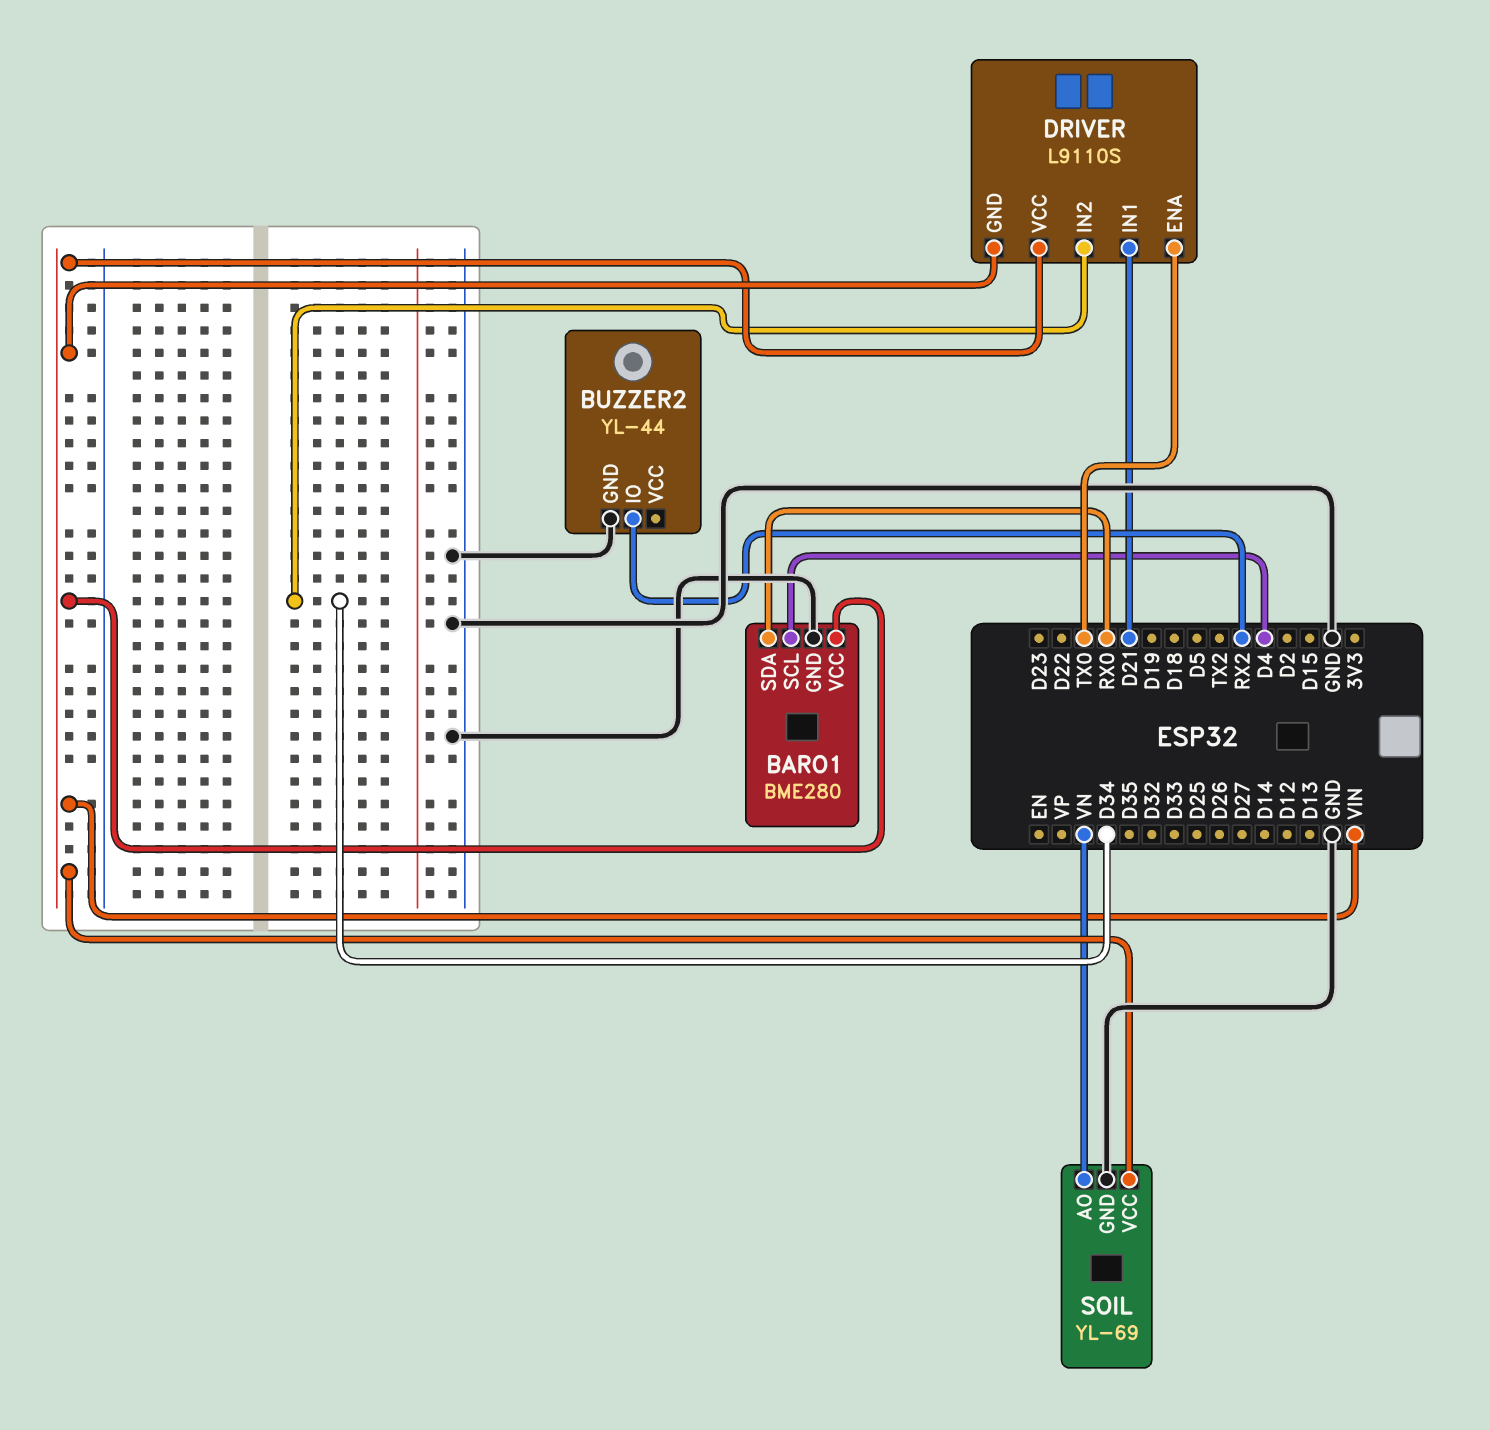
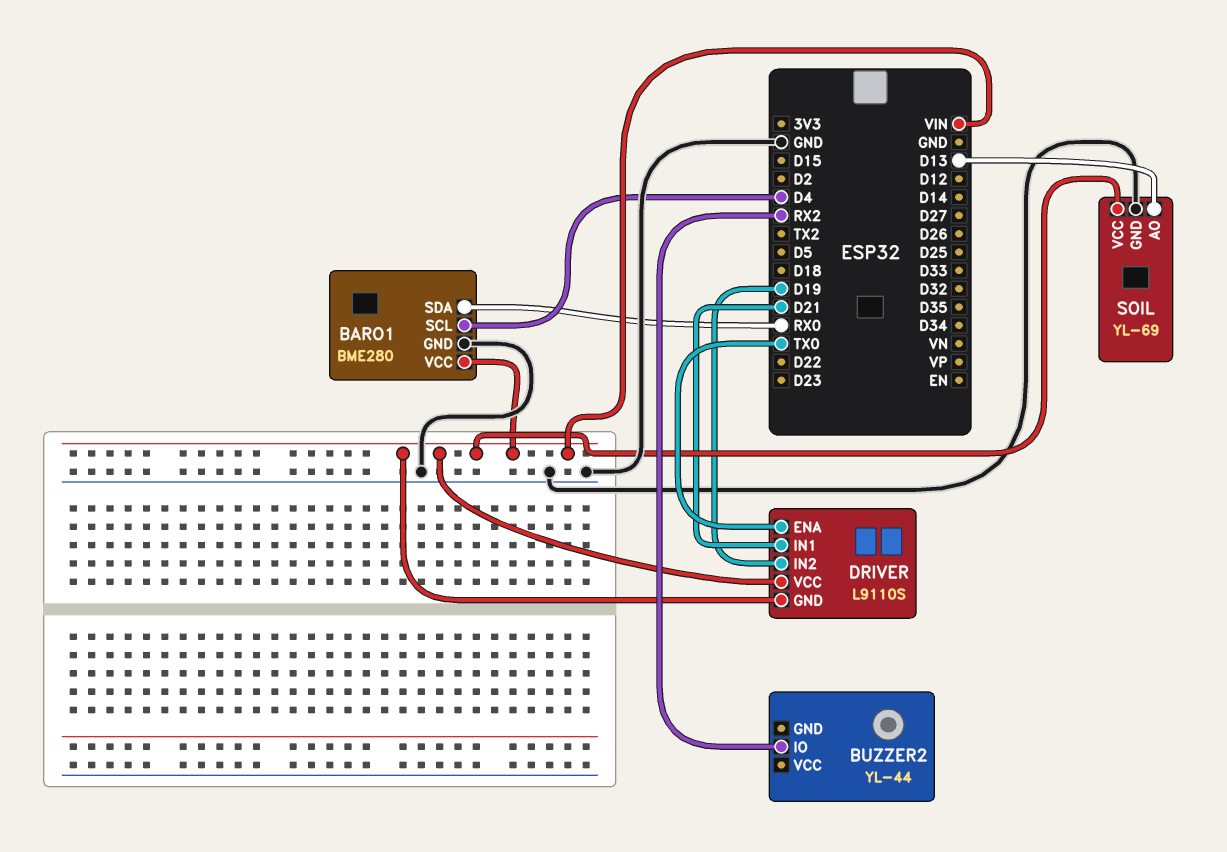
BUZZER2 pin GND: GND -> none
DRIVER pin IN2: D34 -> D19
SOIL pin AO: VN -> D13

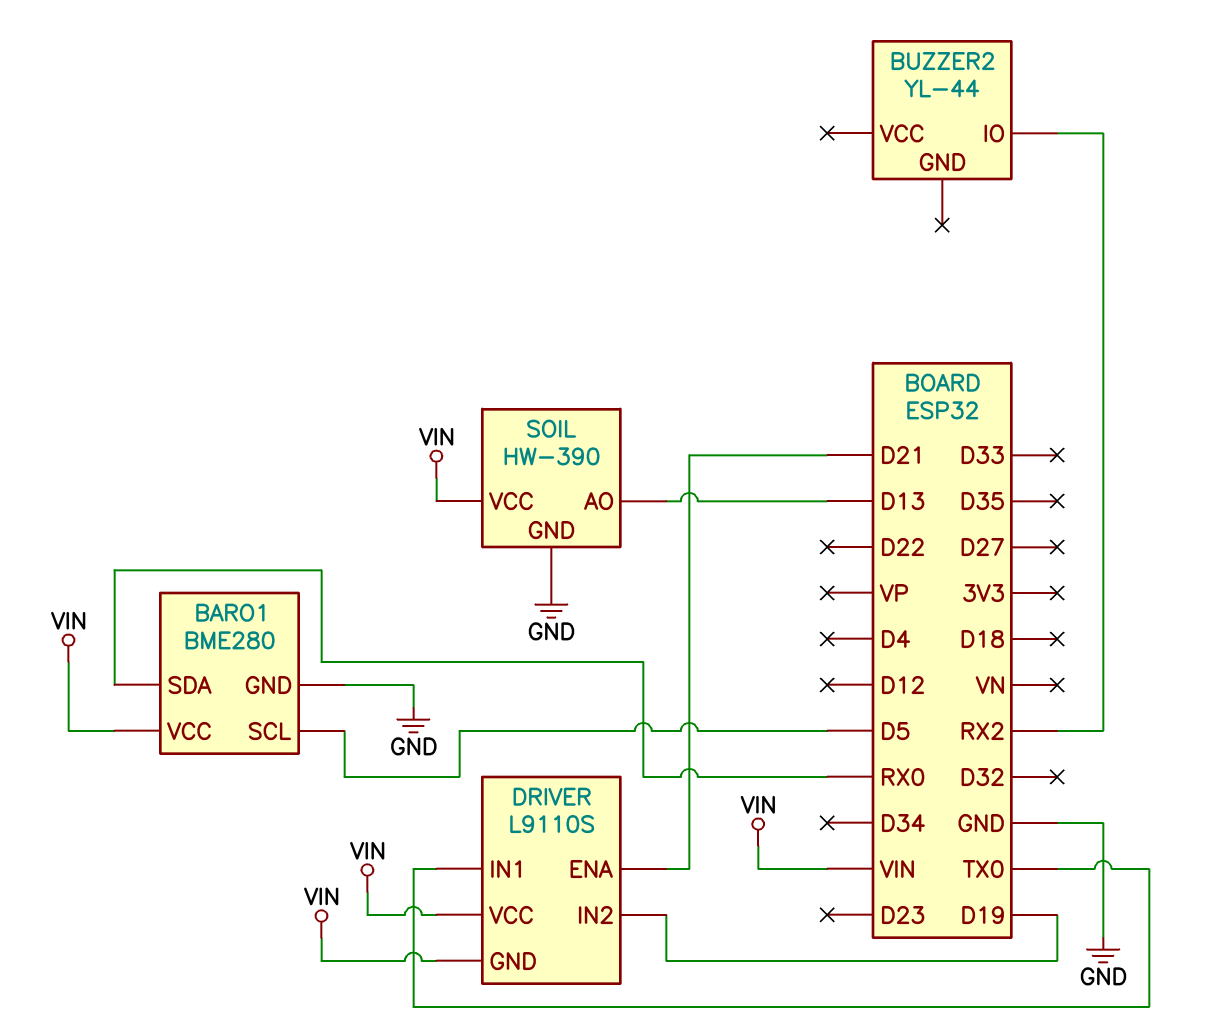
BARO1 pin SCL: D4 -> D5
DRIVER pin ENA: TX0 -> D21
DRIVER pin IN1: D21 -> TX0
SOIL: YL-69 -> HW-390

